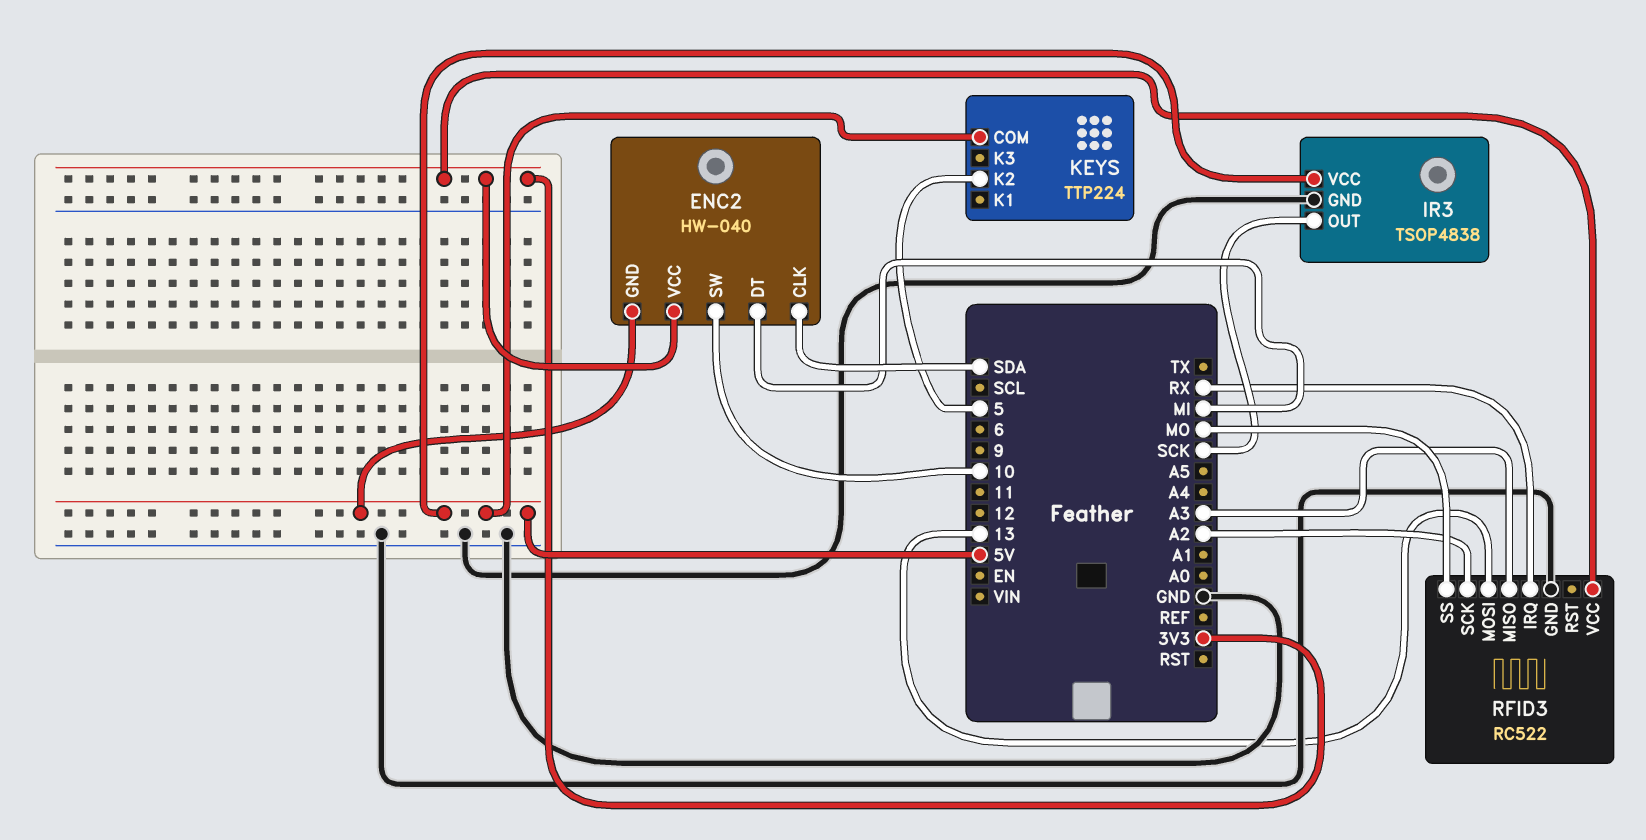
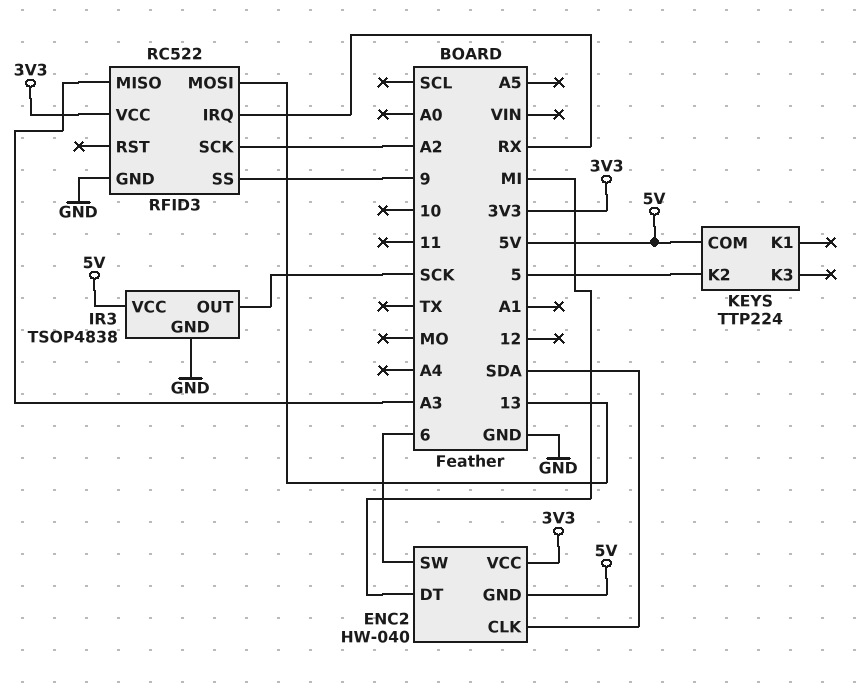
ENC2 pin SW: 10 -> 6
RFID3 pin SS: MO -> 9

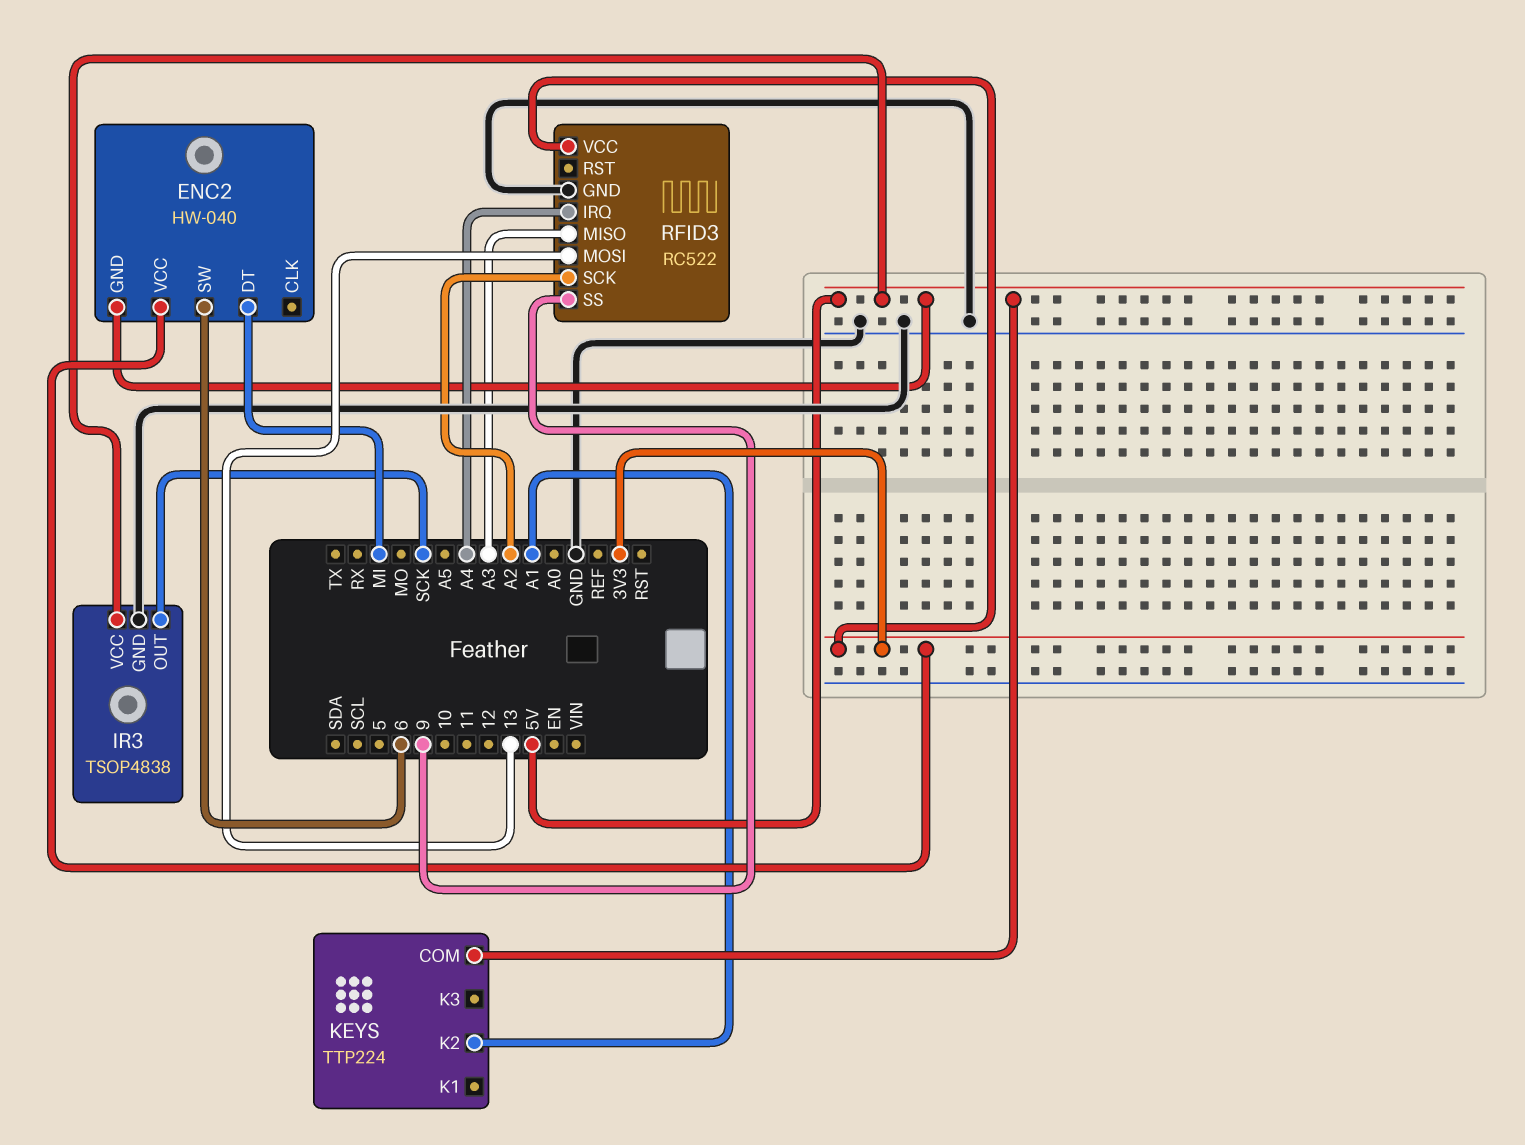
ENC2 pin CLK: SDA -> none
KEYS pin K2: 5 -> A1
RFID3 pin IRQ: RX -> A4

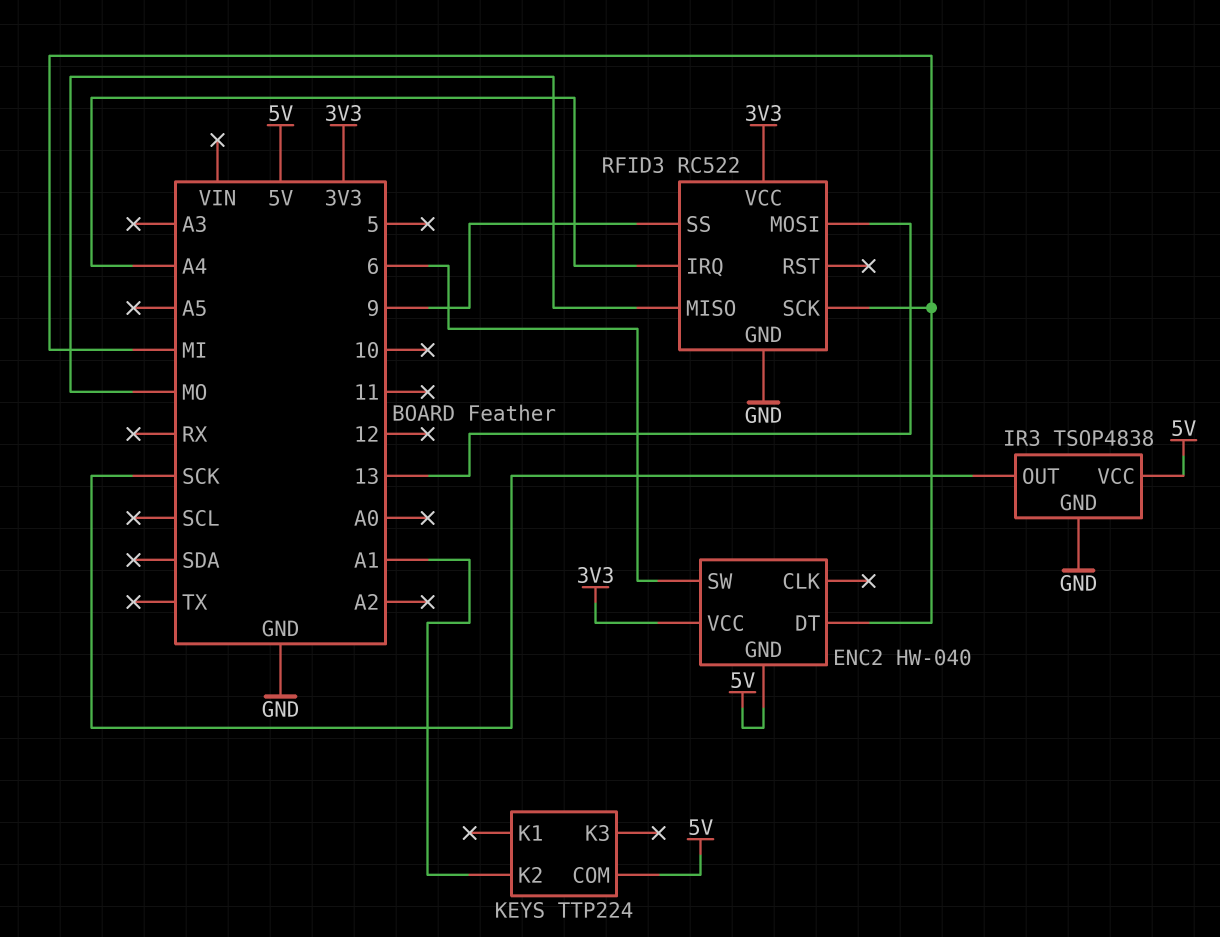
RFID3 pin MISO: A3 -> MO
RFID3 pin SCK: A2 -> MI

